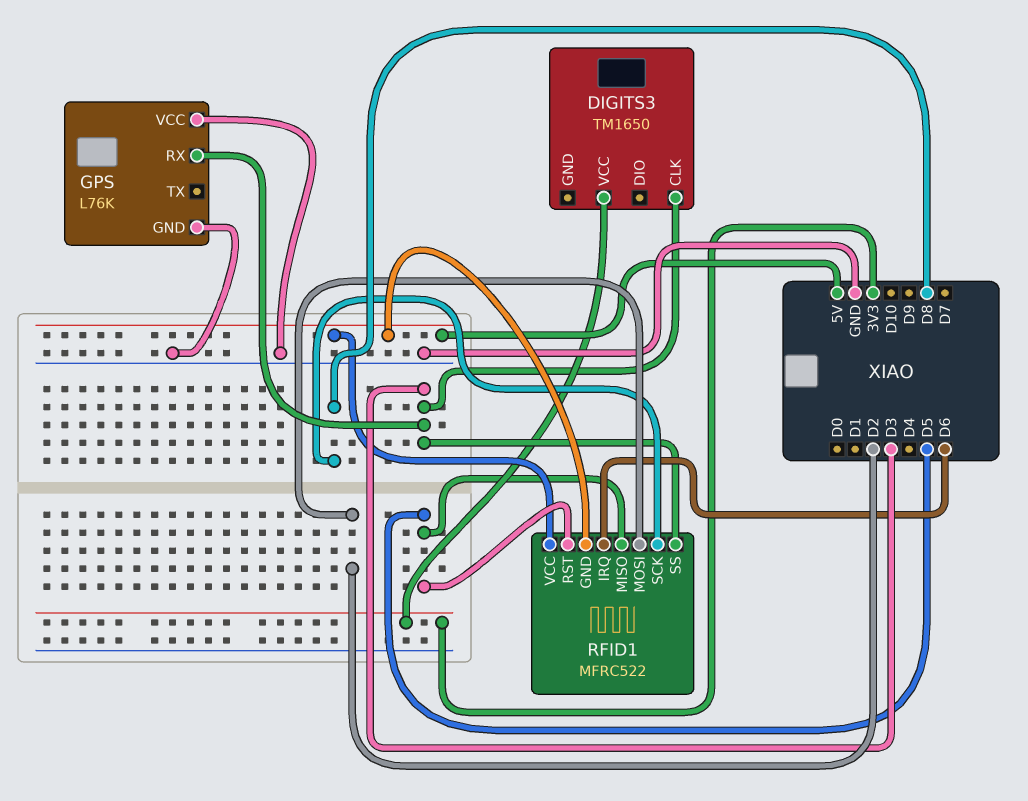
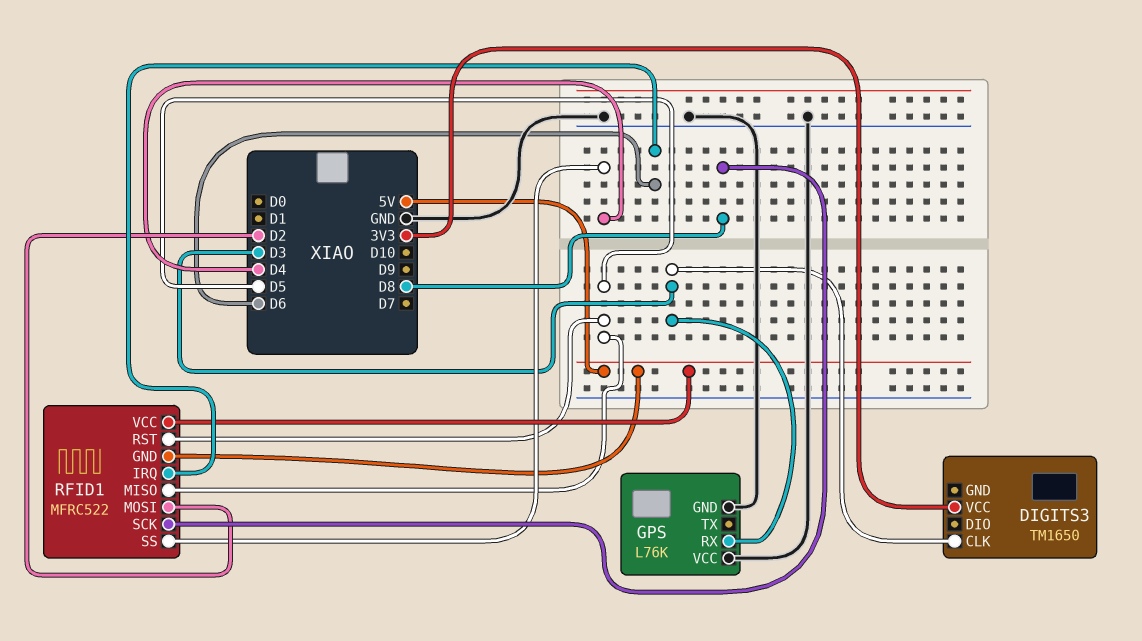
RFID1 pin SS: D3 -> D4

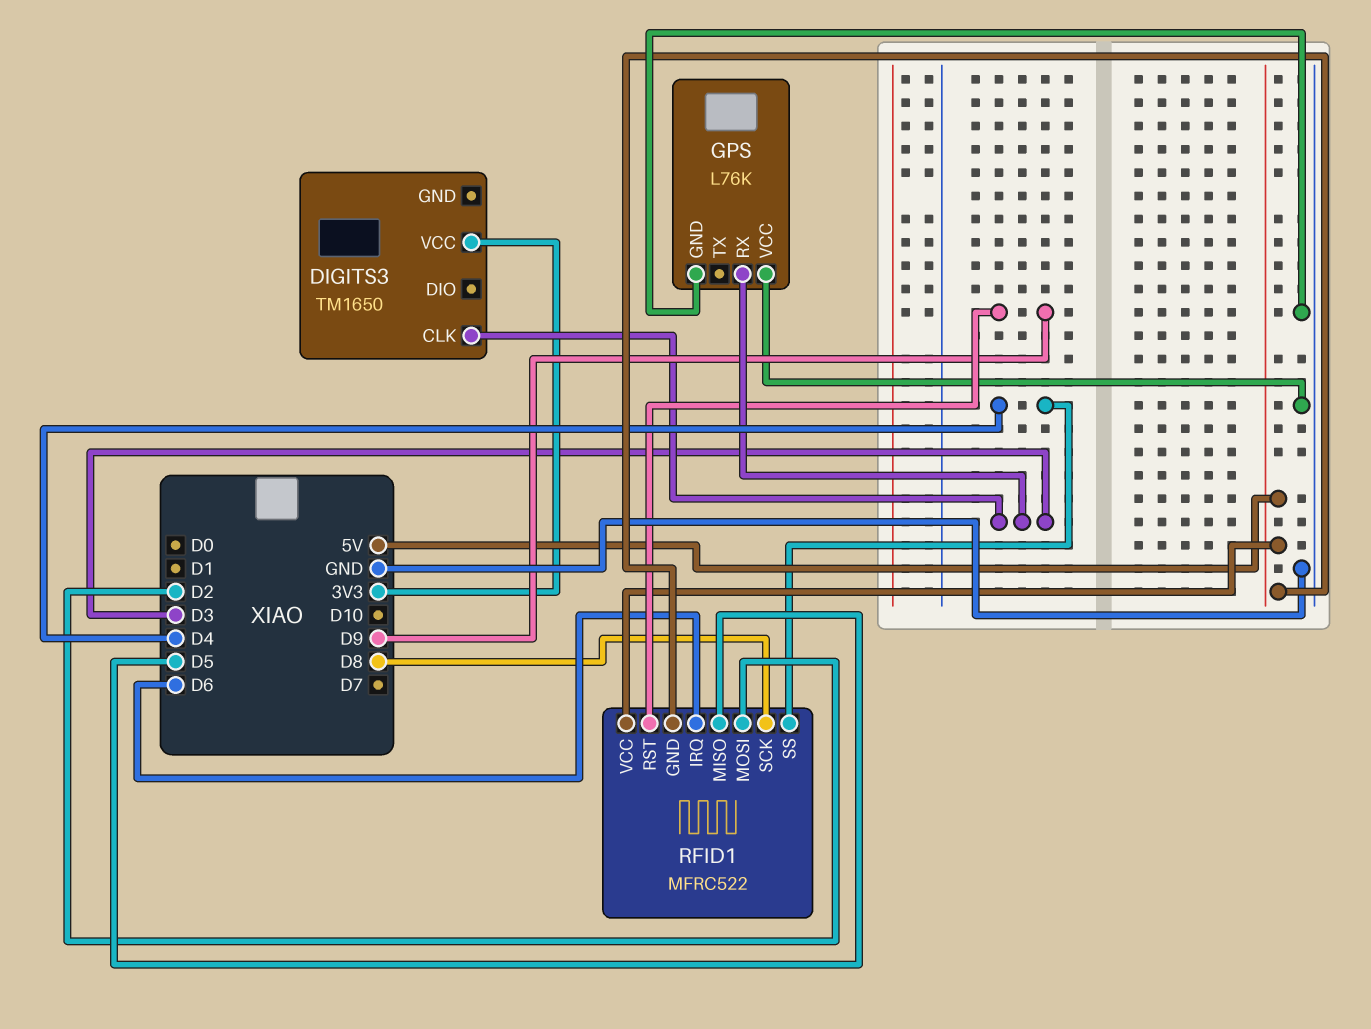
RFID1 pin RST: D5 -> D9

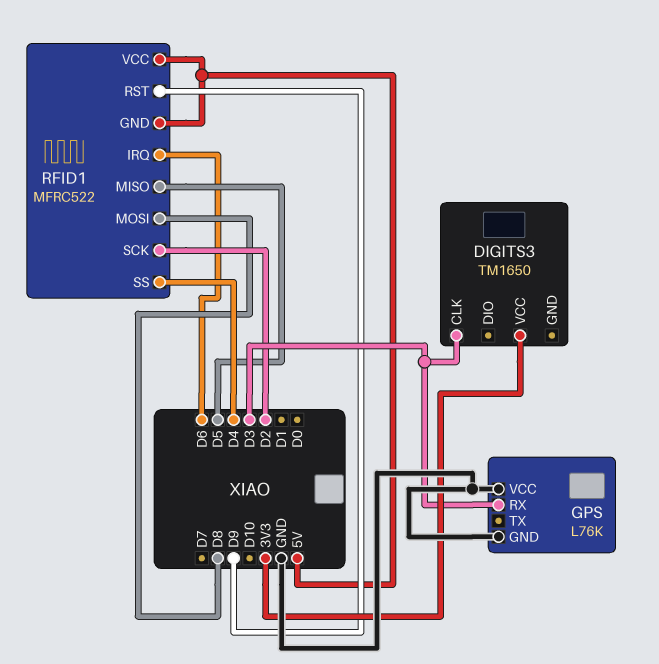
RFID1 pin MOSI: D2 -> D8
RFID1 pin SCK: D8 -> D2

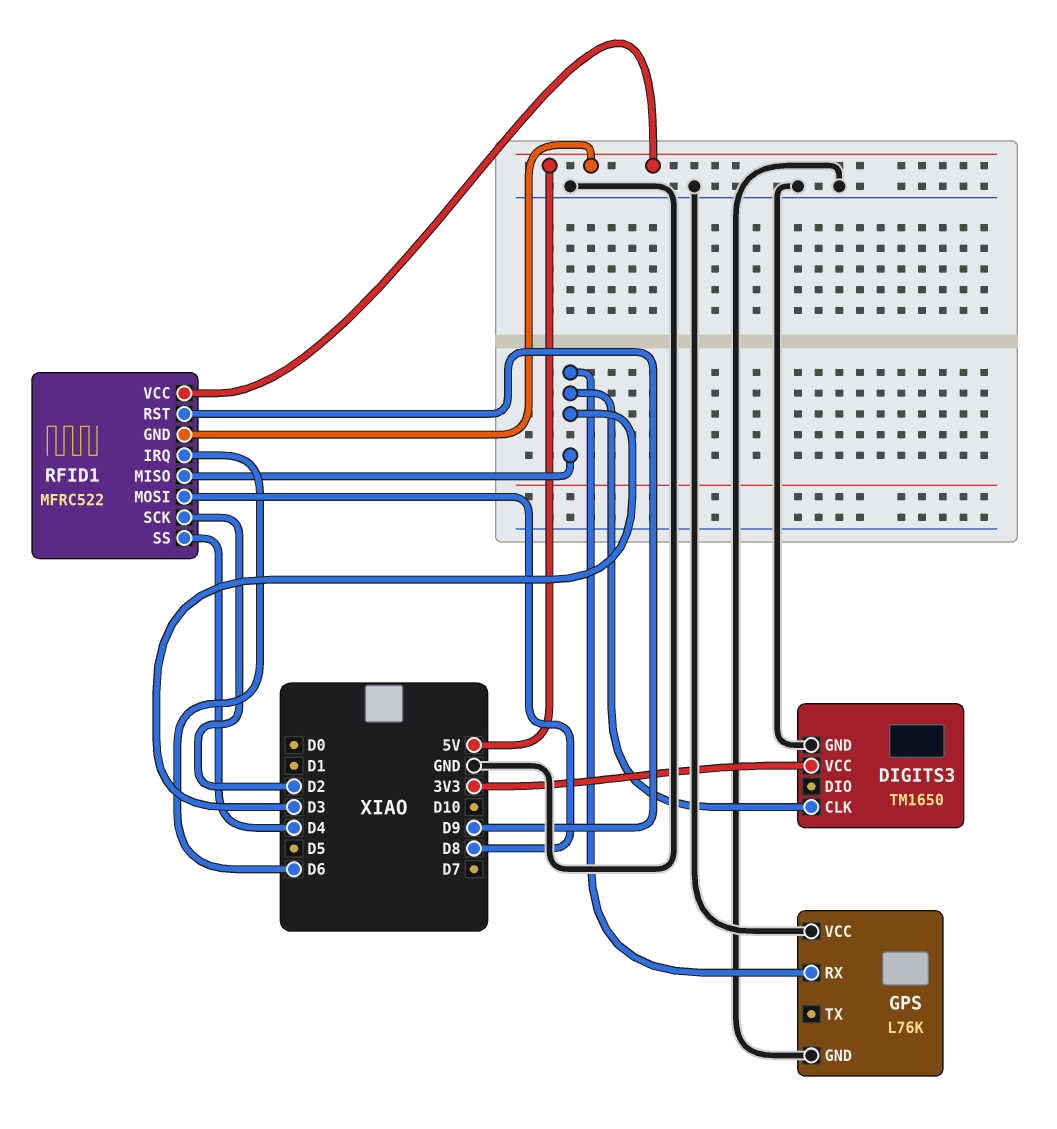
DIGITS3 pin GND: none -> GND
RFID1 pin MISO: D5 -> D3

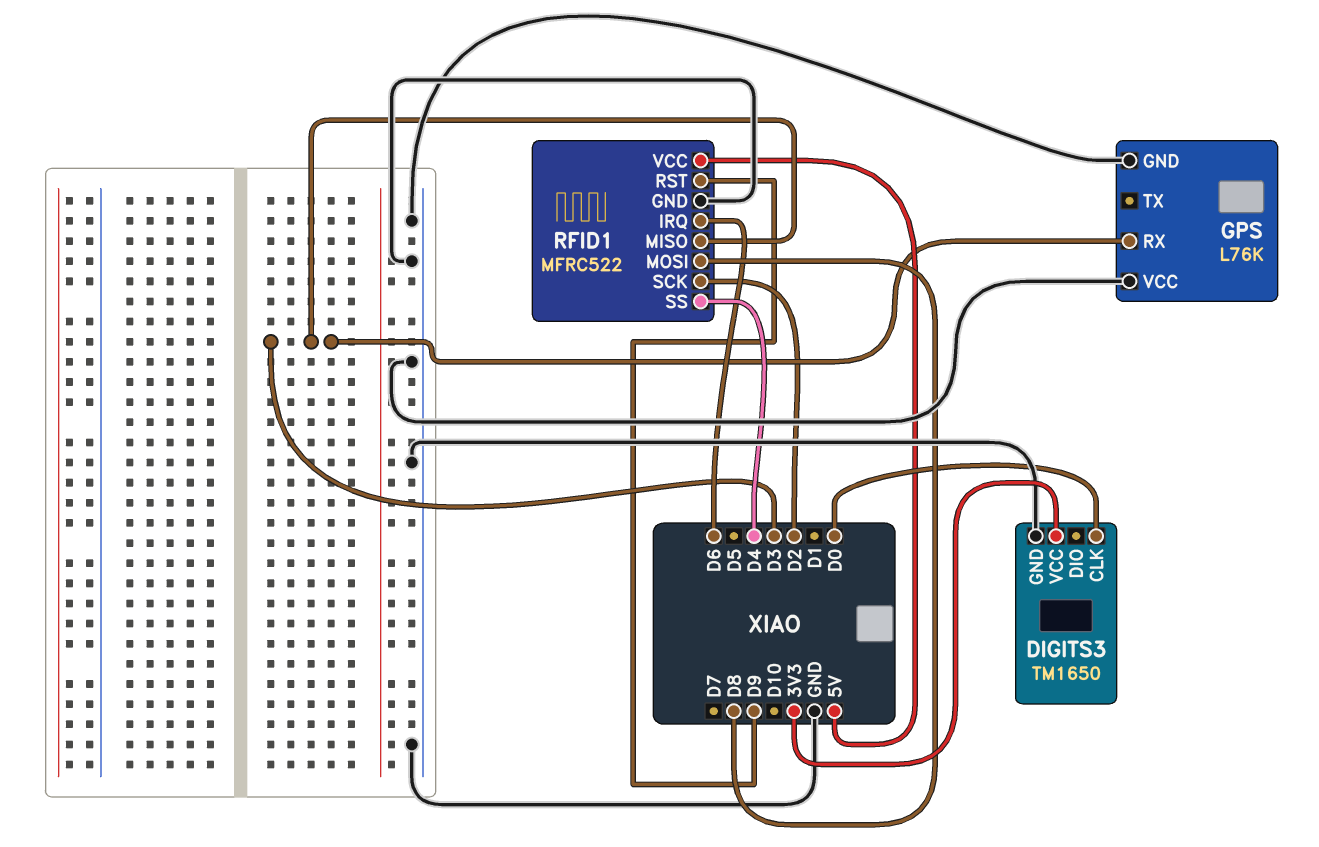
DIGITS3 pin CLK: D3 -> D0
RFID1 pin GND: 5V -> GND

